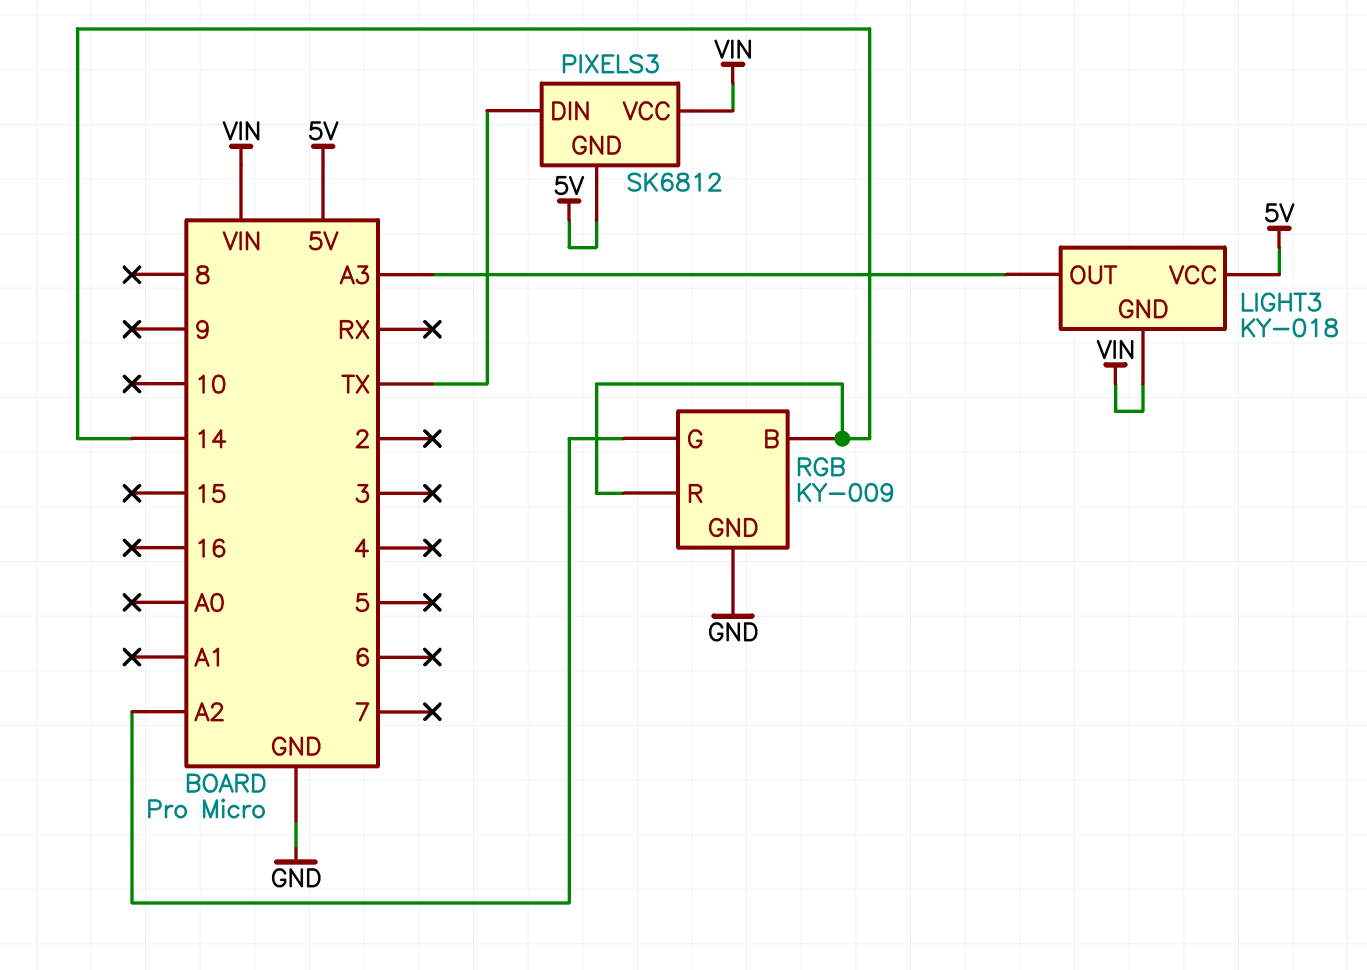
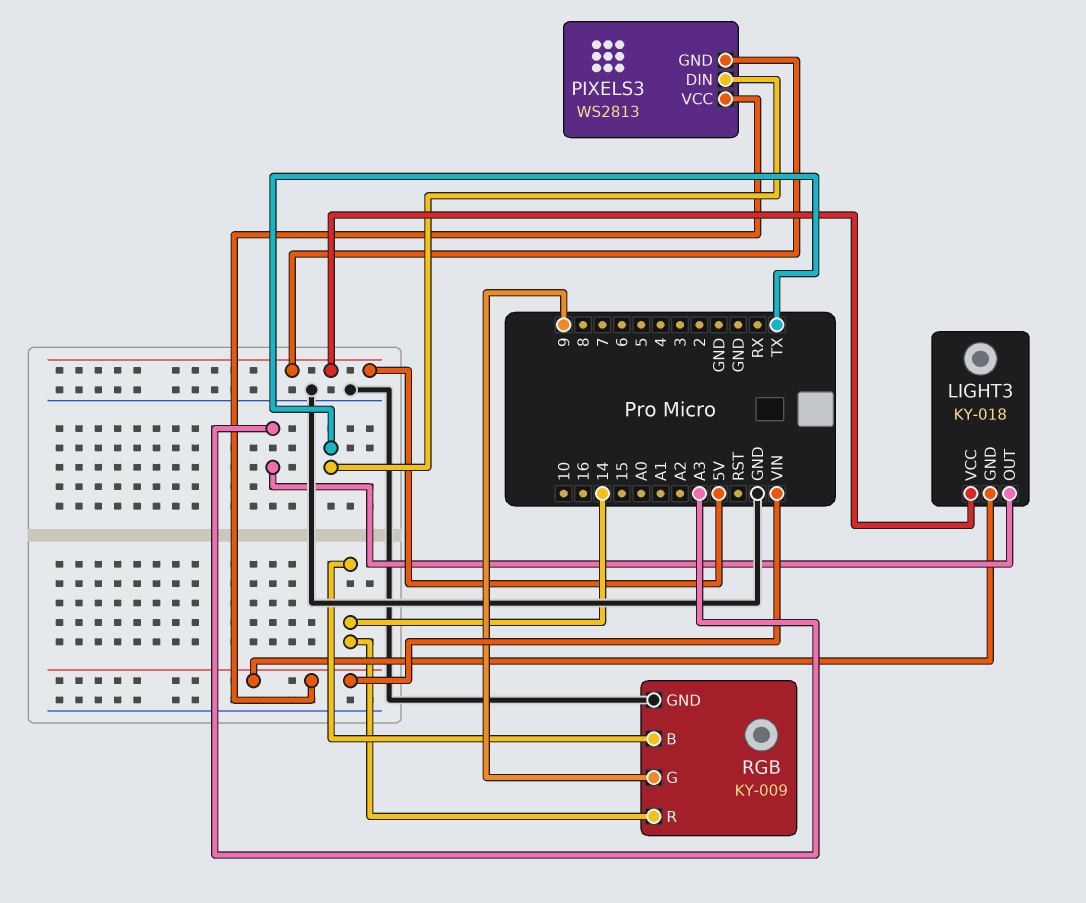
PIXELS3: SK6812 -> WS2813
RGB pin G: A2 -> 9

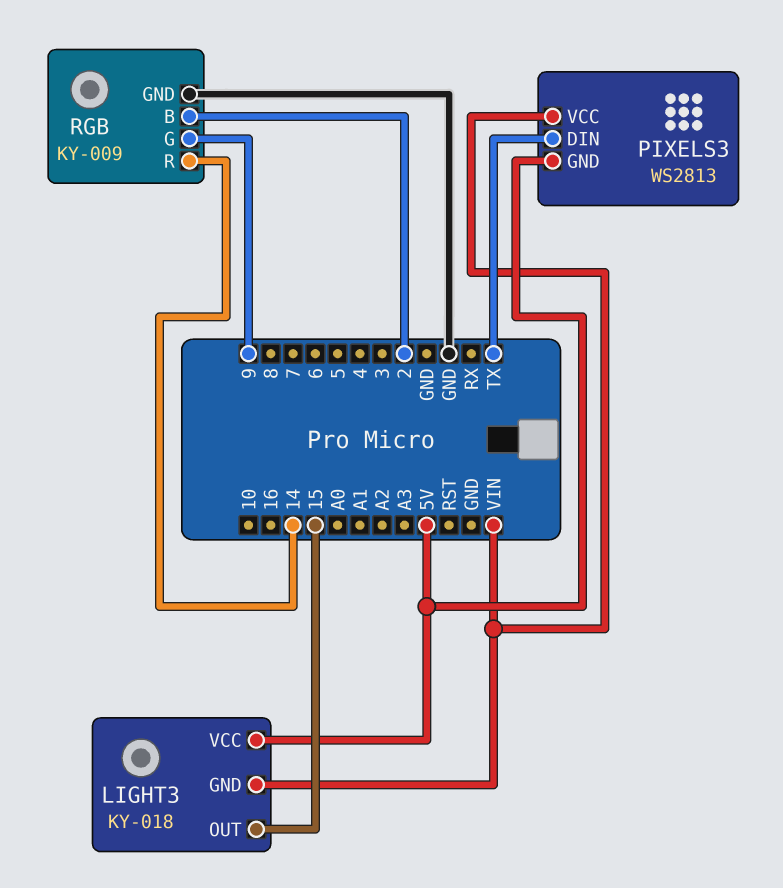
LIGHT3 pin OUT: A3 -> 15
RGB pin B: 14 -> 2

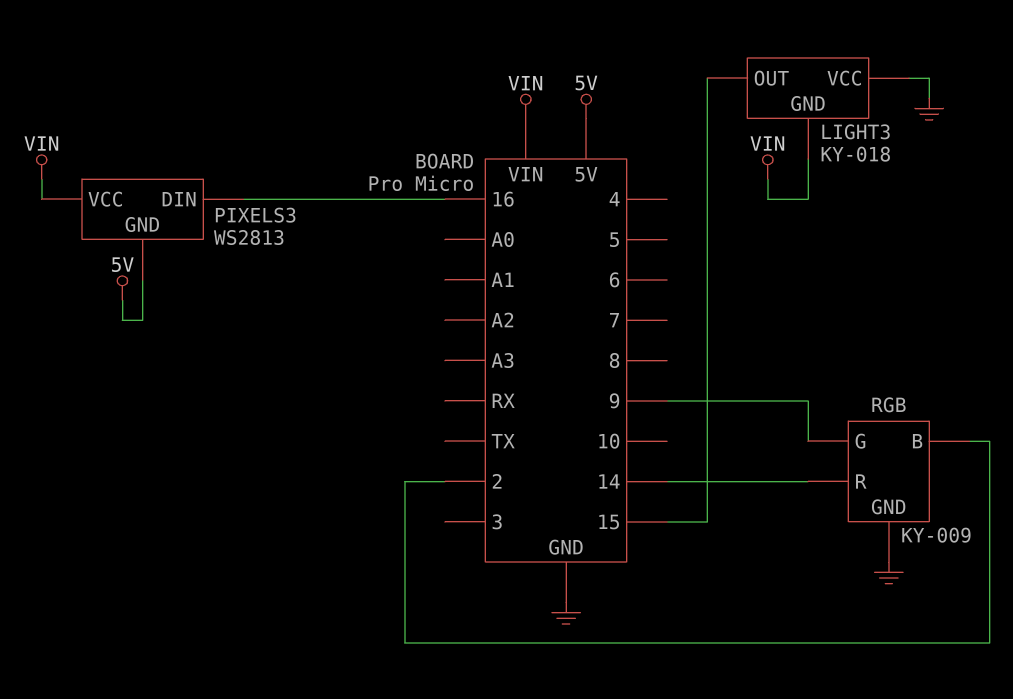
LIGHT3 pin VCC: 5V -> GND
PIXELS3 pin DIN: TX -> 16

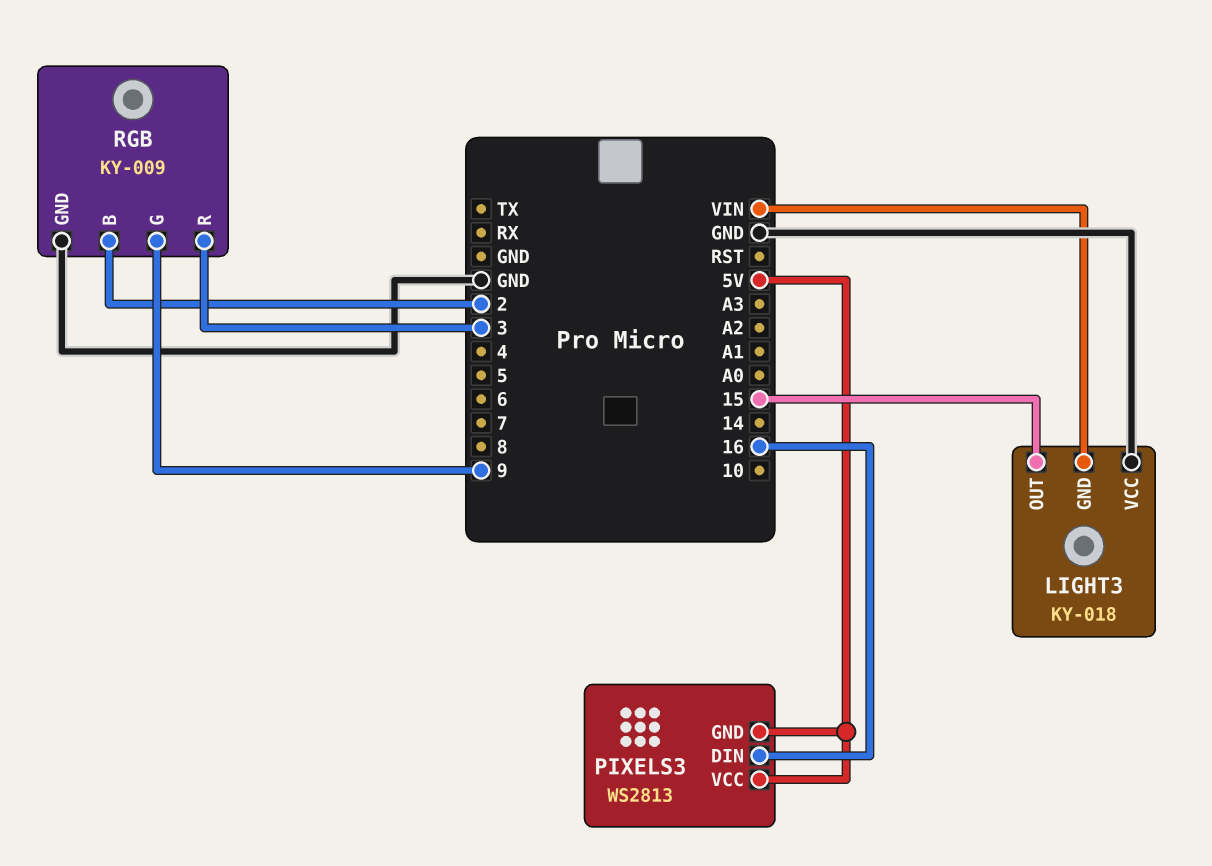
PIXELS3 pin VCC: VIN -> 5V
RGB pin R: 14 -> 3

